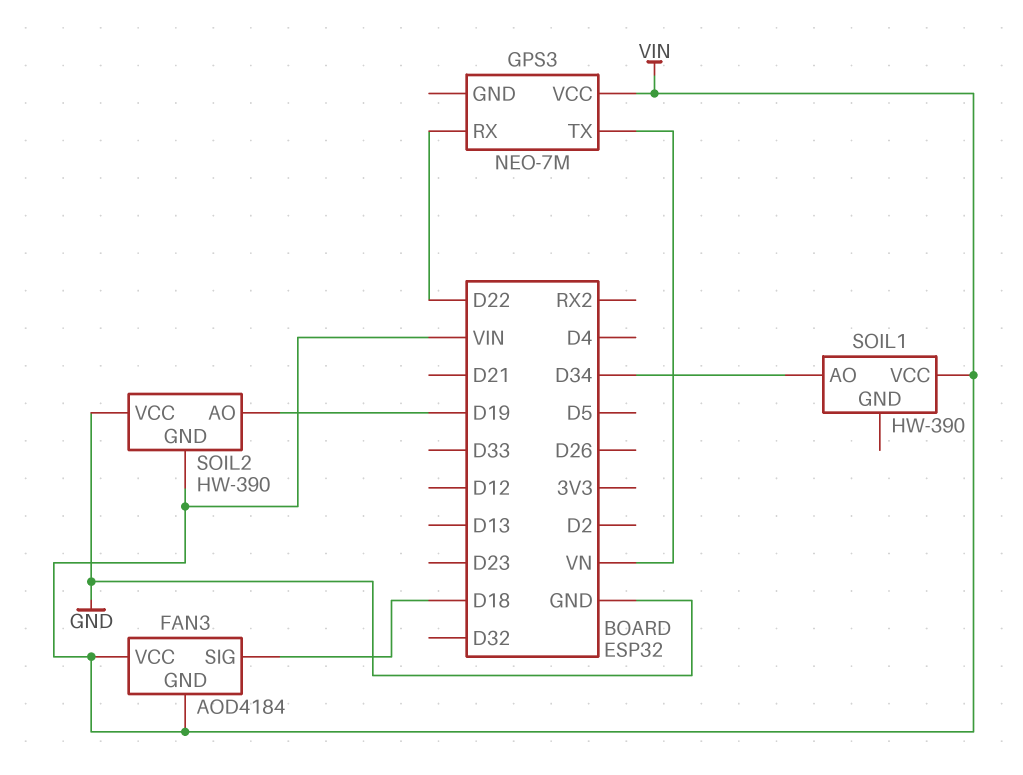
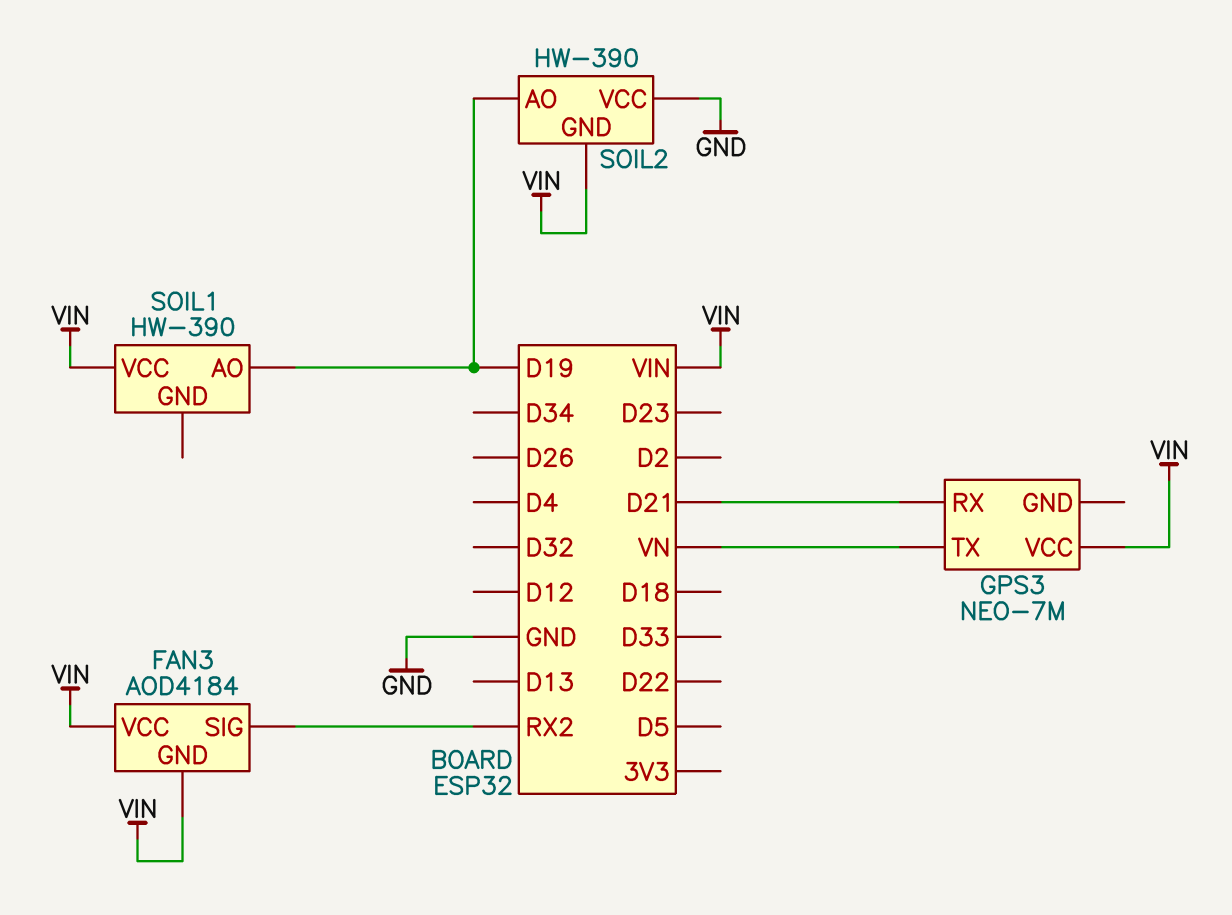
FAN3 pin SIG: D18 -> RX2
GPS3 pin RX: D22 -> D21
SOIL1 pin AO: D34 -> D19

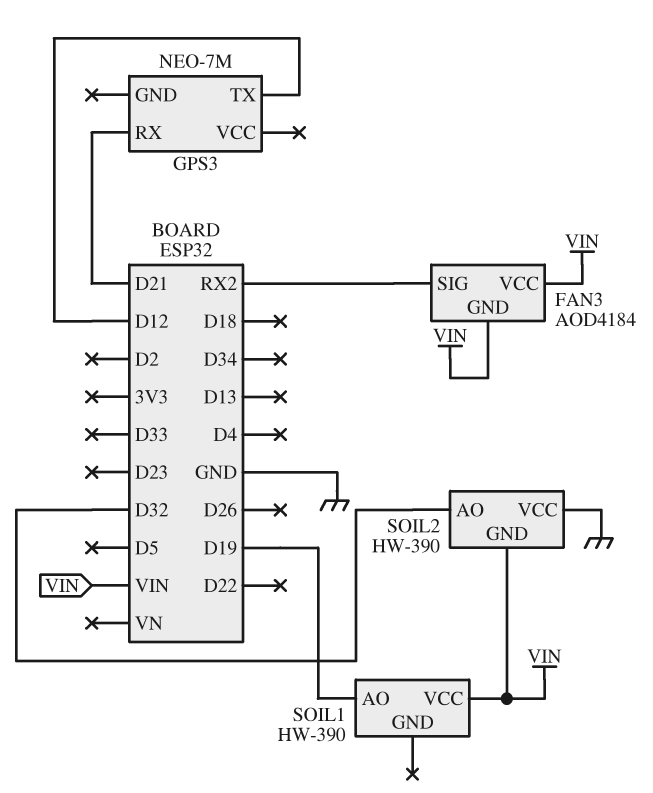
GPS3 pin TX: VN -> D12
GPS3 pin VCC: VIN -> none
SOIL2 pin AO: D19 -> D32

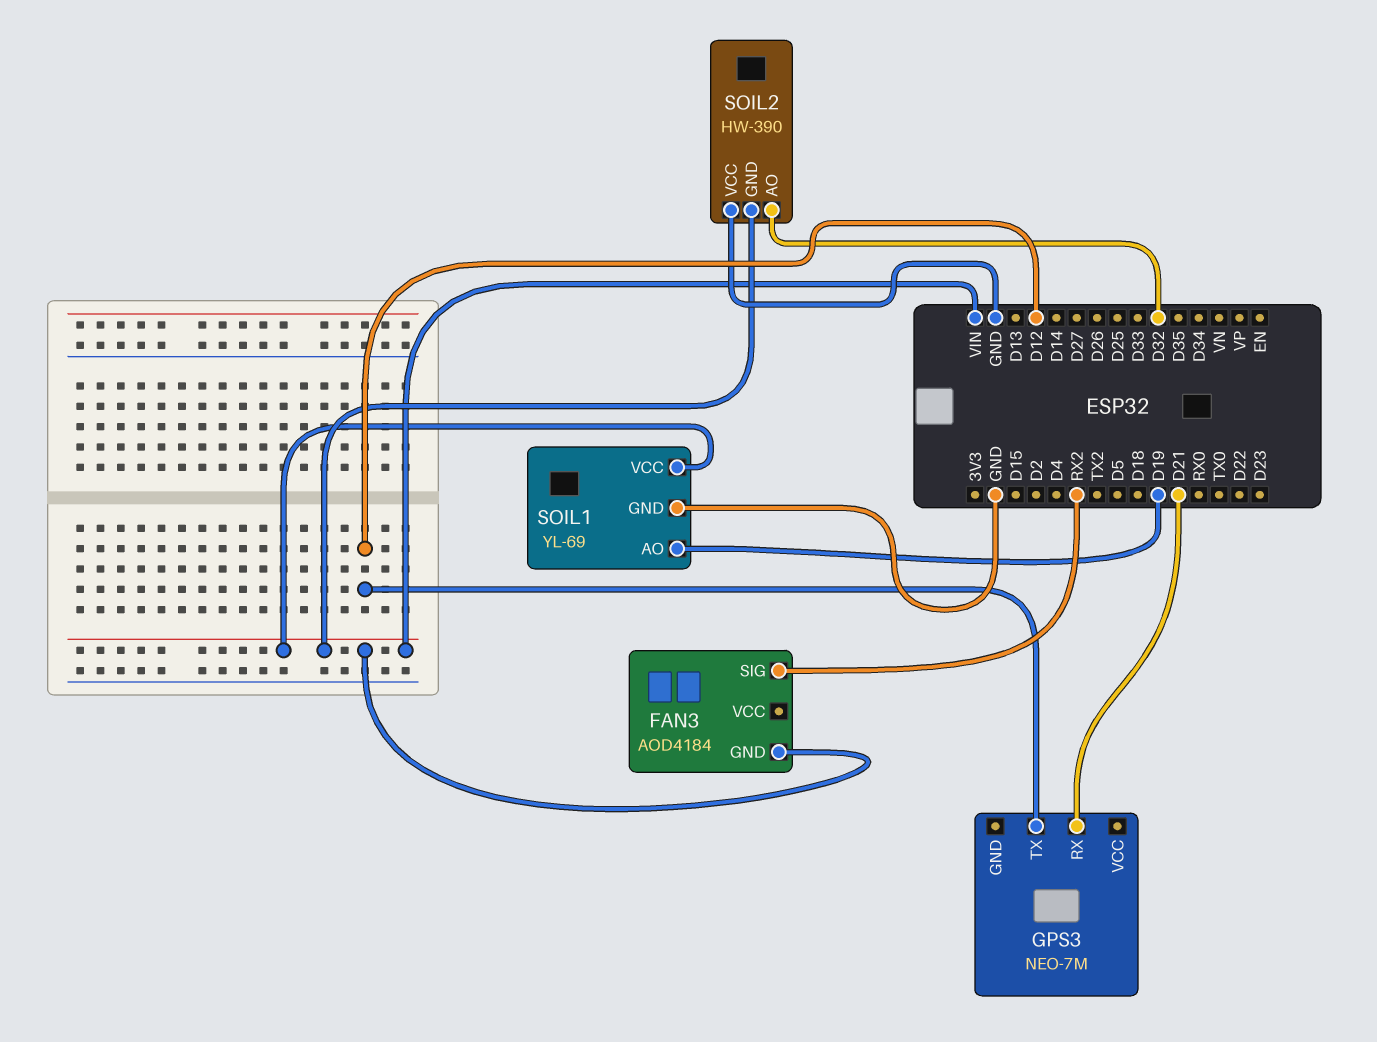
FAN3 pin VCC: VIN -> none
SOIL1: HW-390 -> YL-69
SOIL1 pin GND: none -> GND

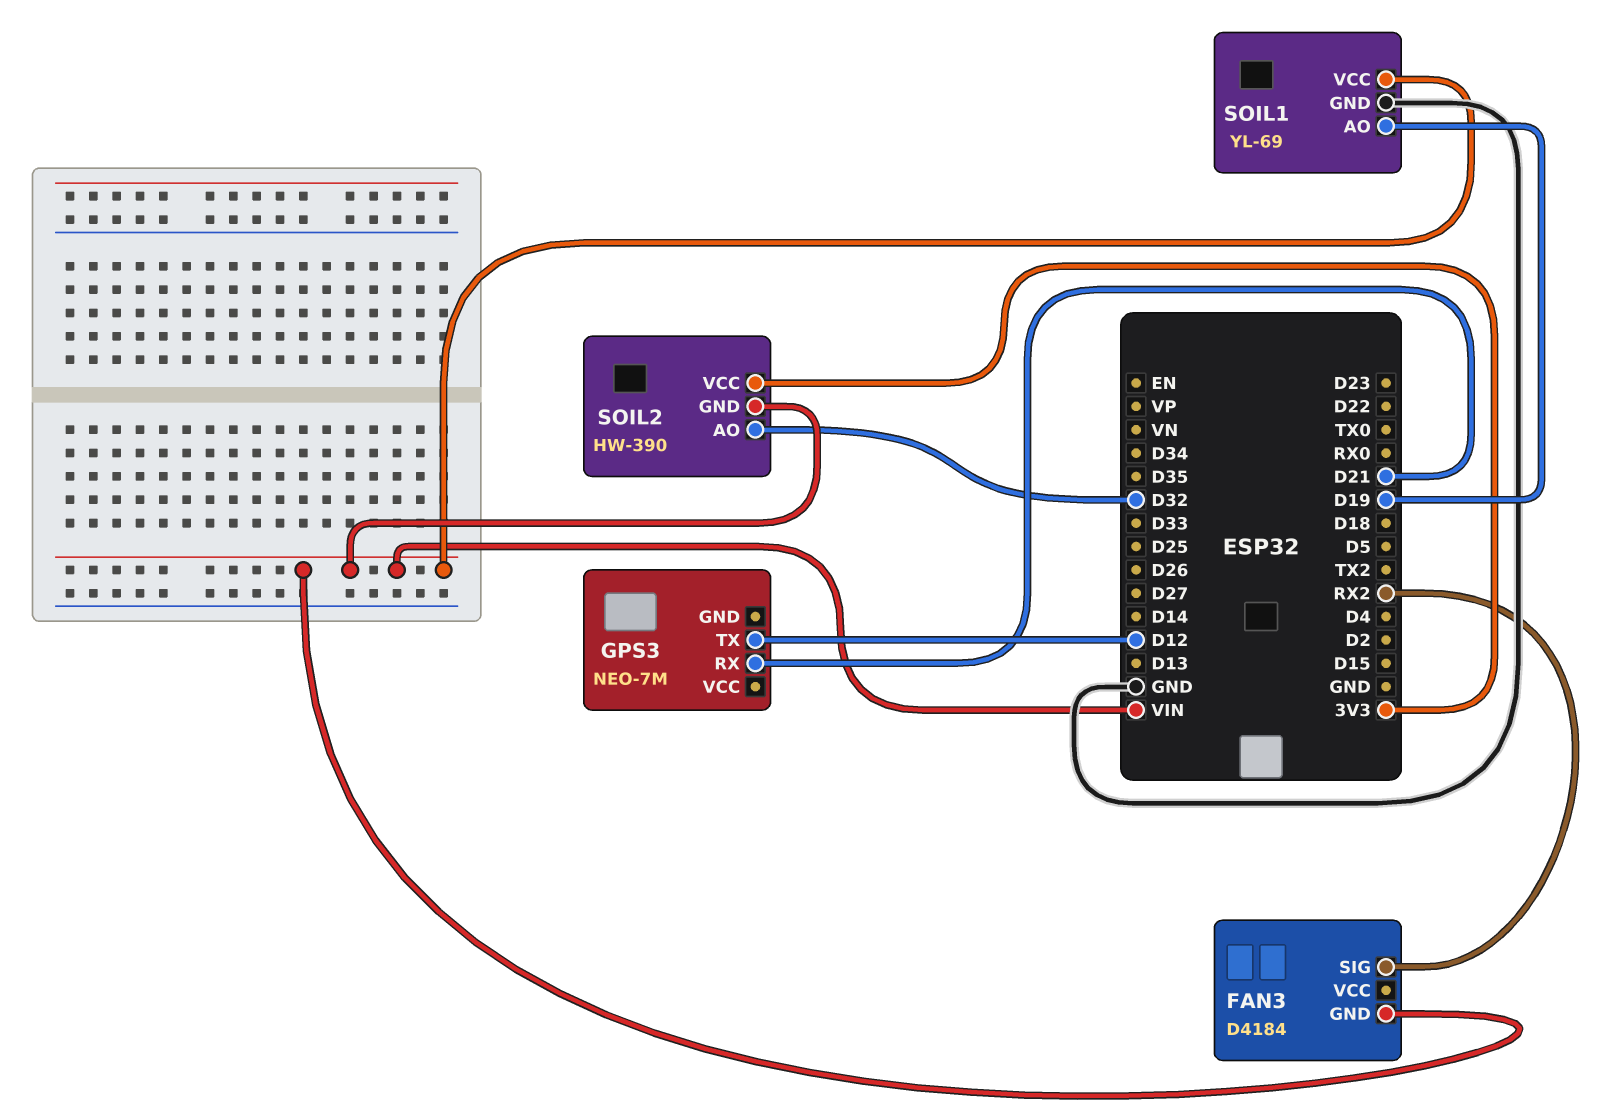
FAN3: AOD4184 -> D4184
SOIL2 pin VCC: GND -> 3V3

